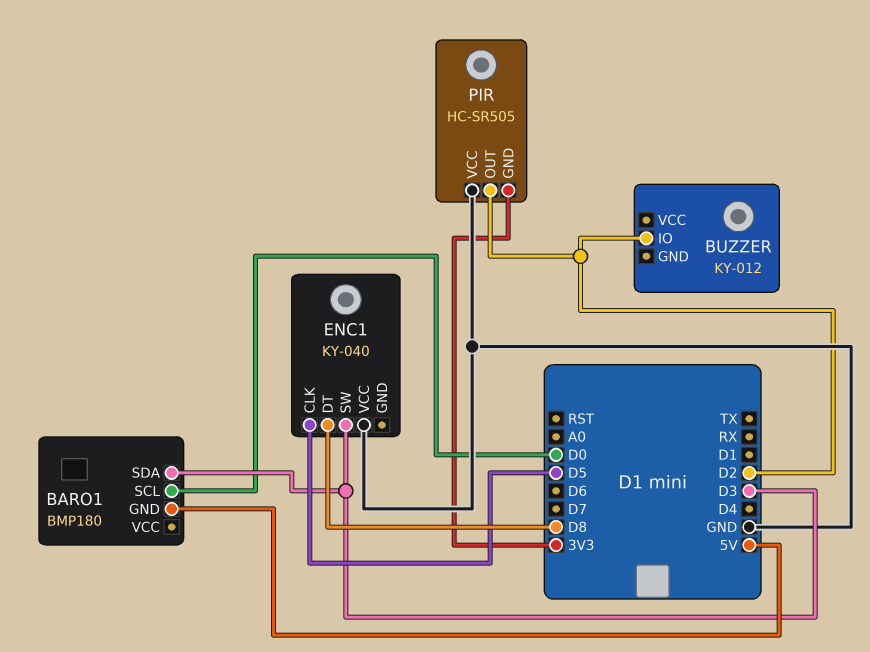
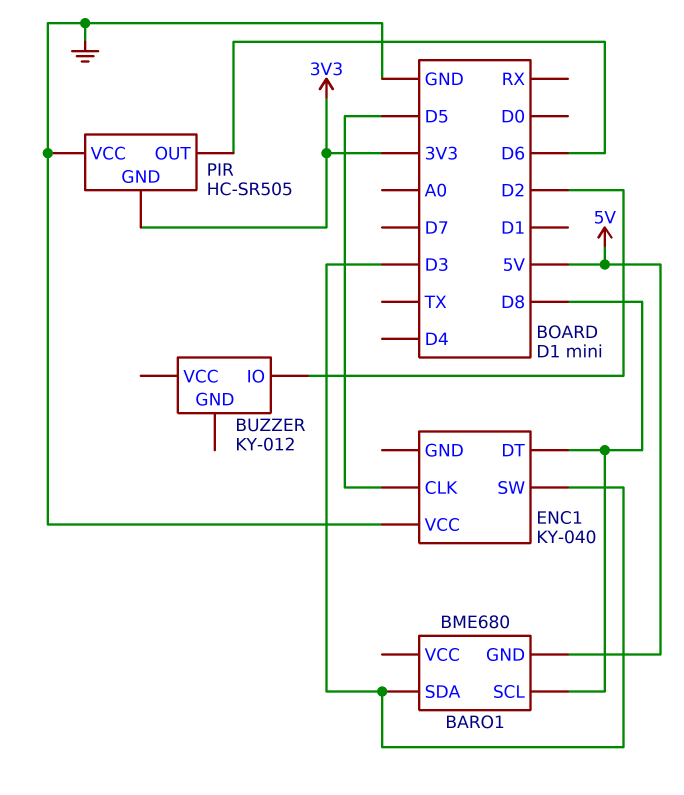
BARO1: BMP180 -> BME680
BARO1 pin SCL: D0 -> D8
PIR pin OUT: D2 -> D6

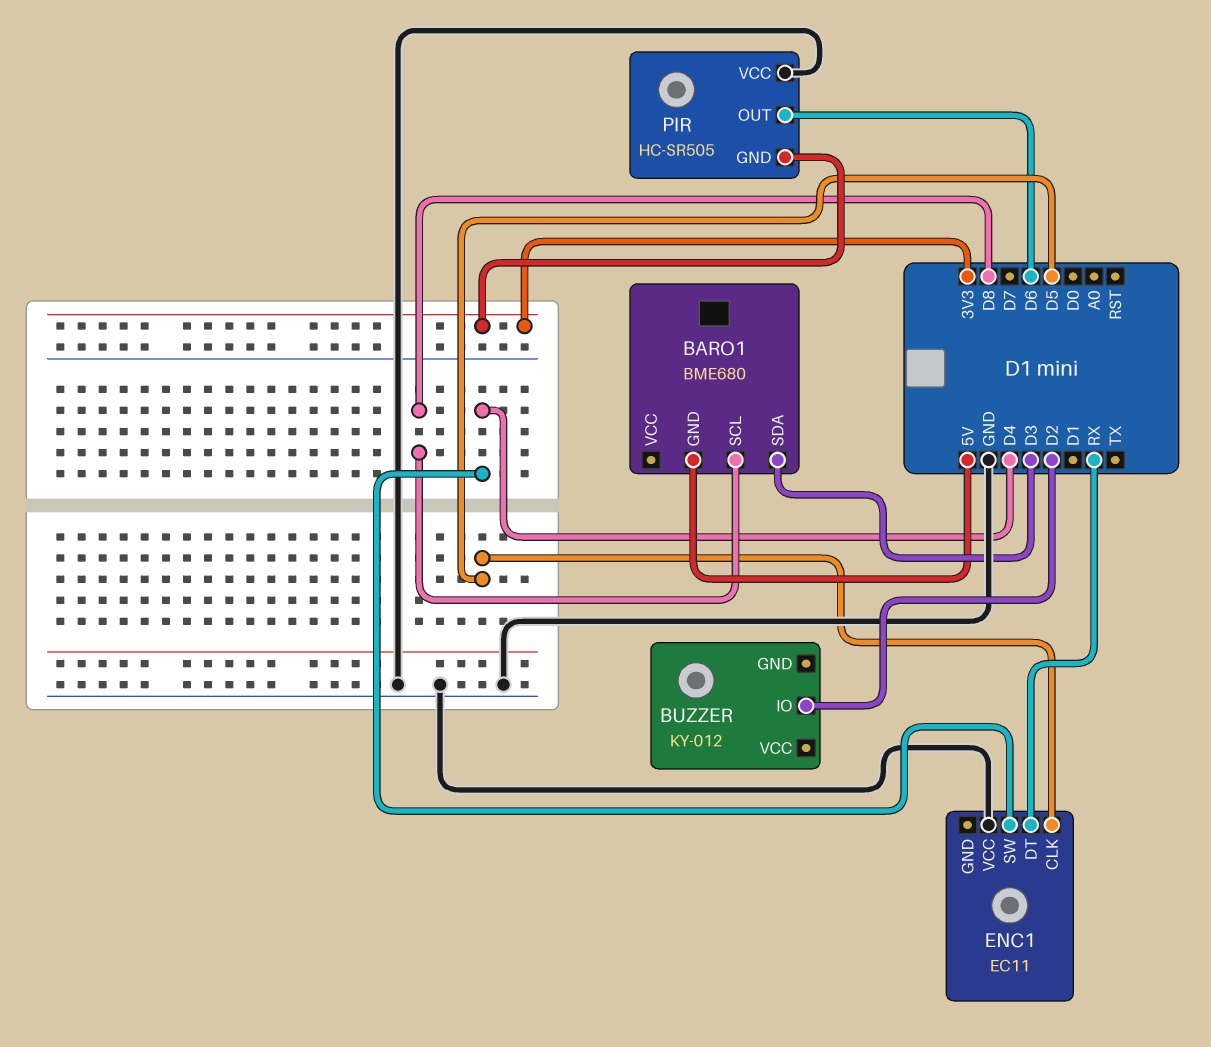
ENC1: KY-040 -> EC11
ENC1 pin DT: D8 -> RX
ENC1 pin SW: D3 -> D4

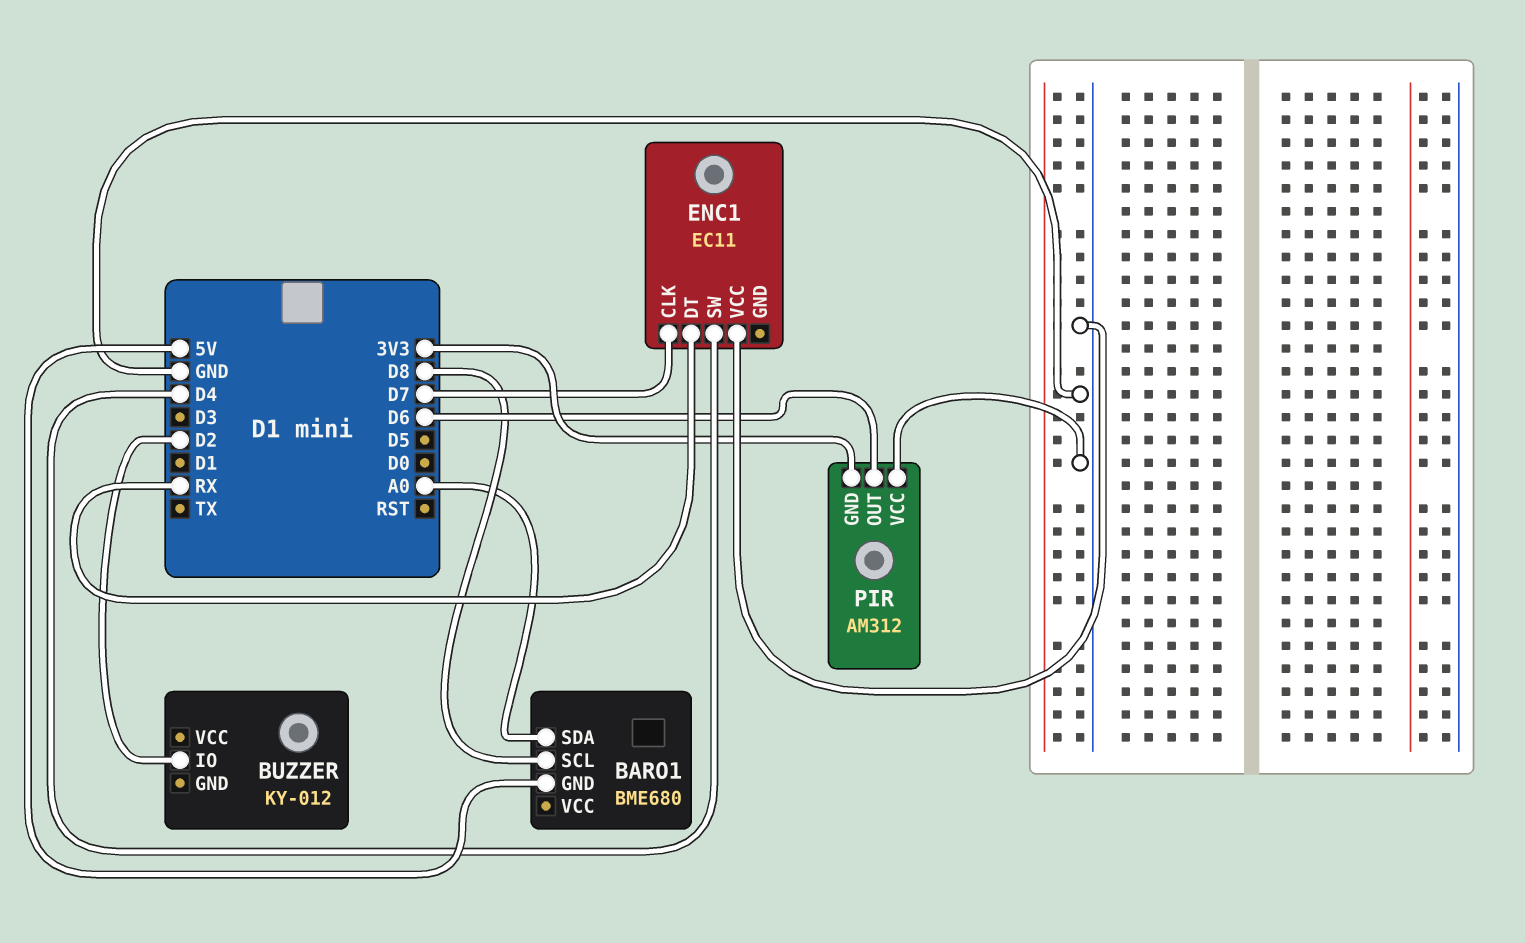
BARO1 pin SDA: D3 -> A0
ENC1 pin CLK: D5 -> D7
PIR: HC-SR505 -> AM312

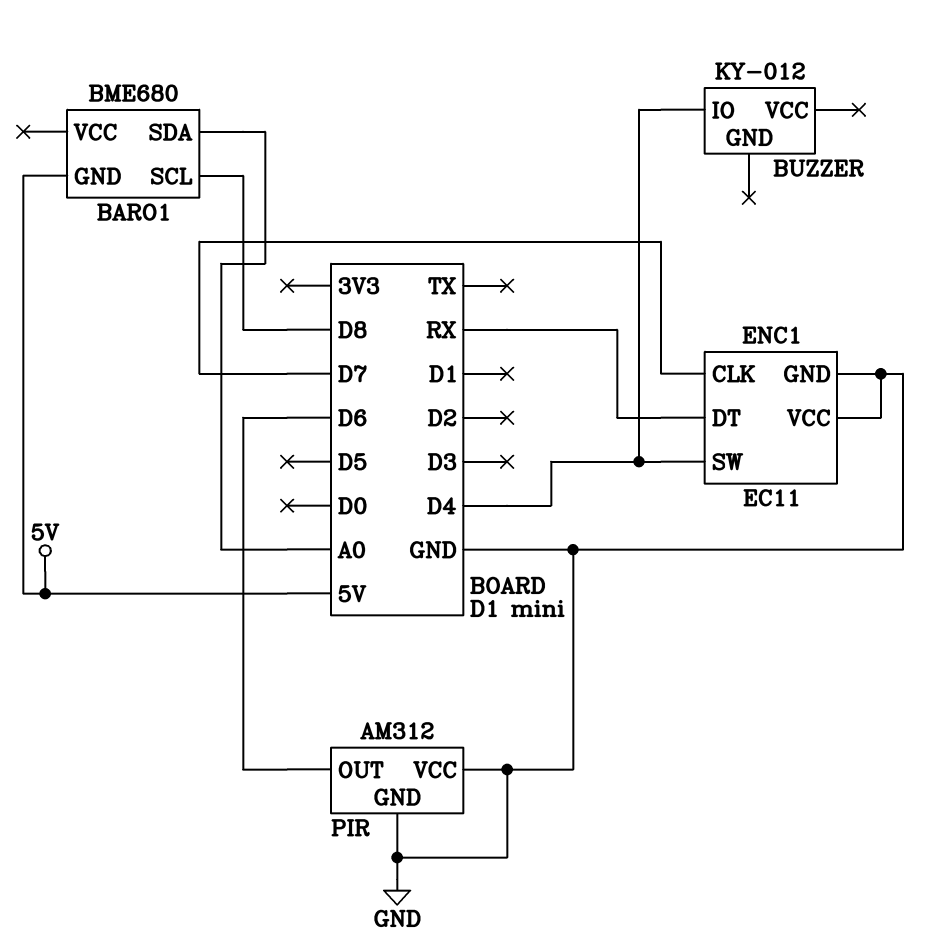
BUZZER pin IO: D2 -> D4
ENC1 pin GND: none -> GND
PIR pin GND: 3V3 -> GND

